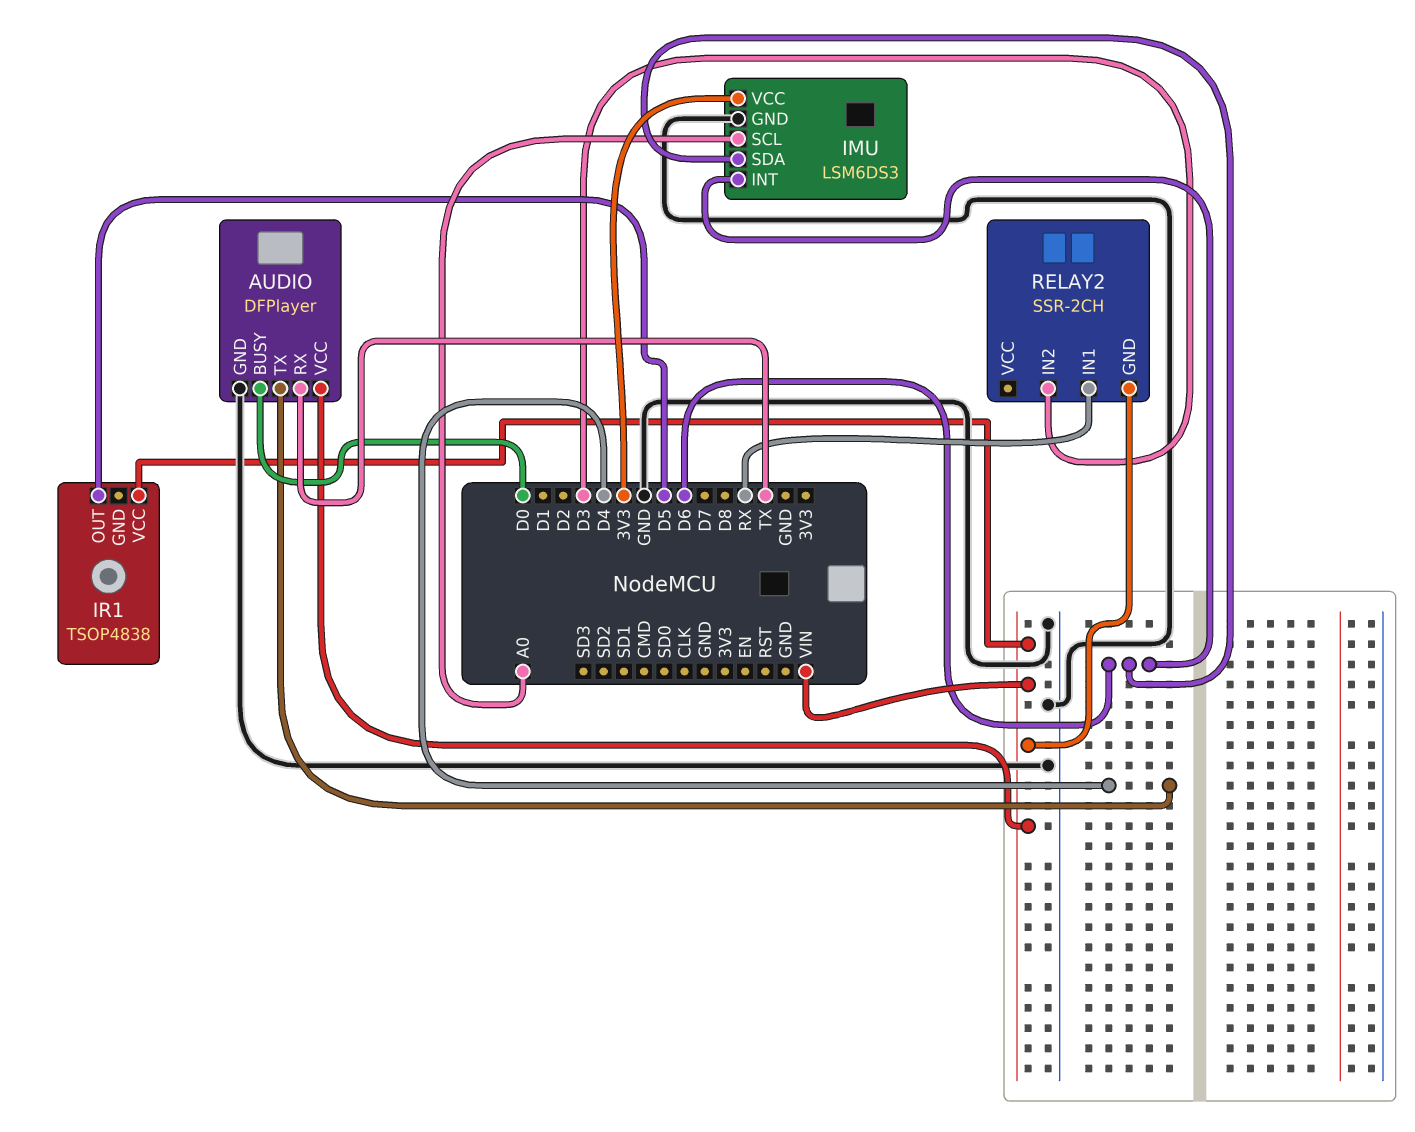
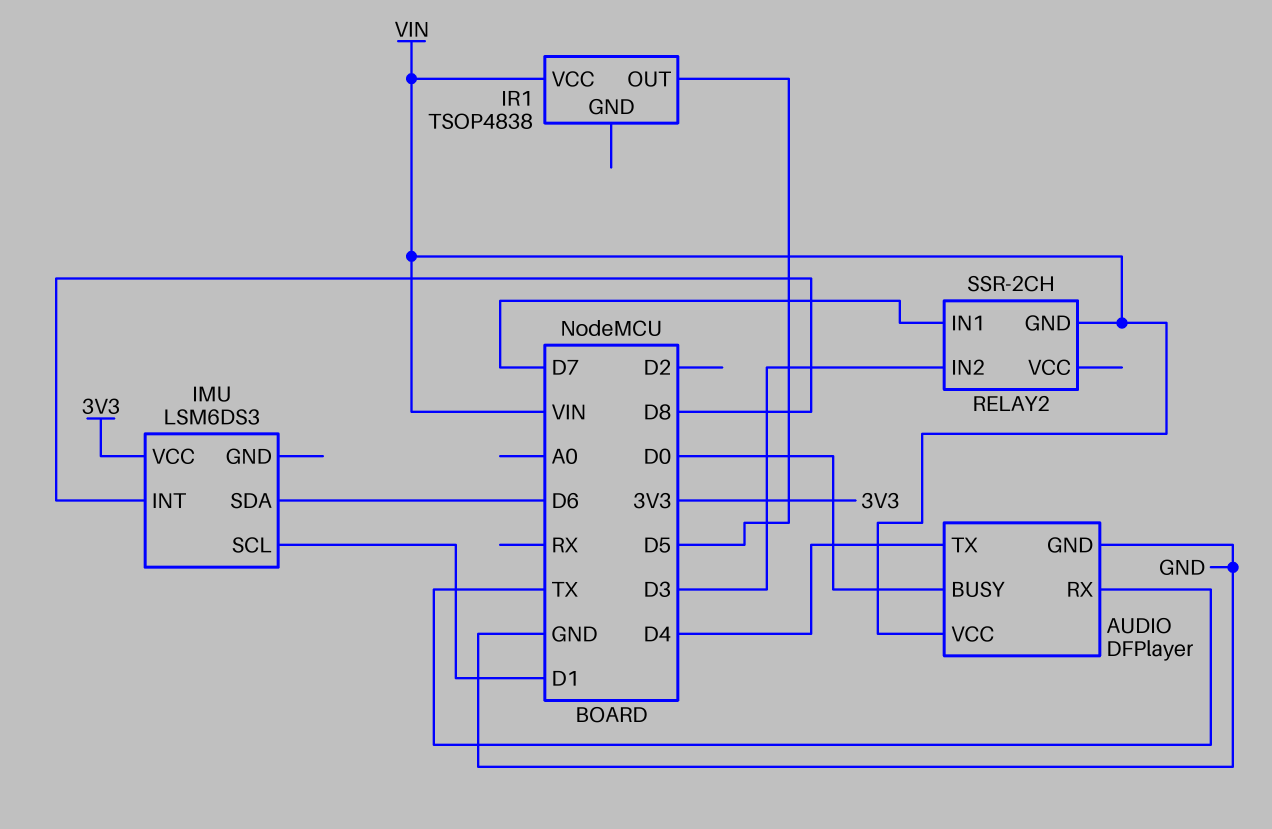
IMU pin GND: GND -> none
IMU pin INT: D6 -> D8
IMU pin SCL: A0 -> D1
RELAY2 pin IN1: RX -> D7

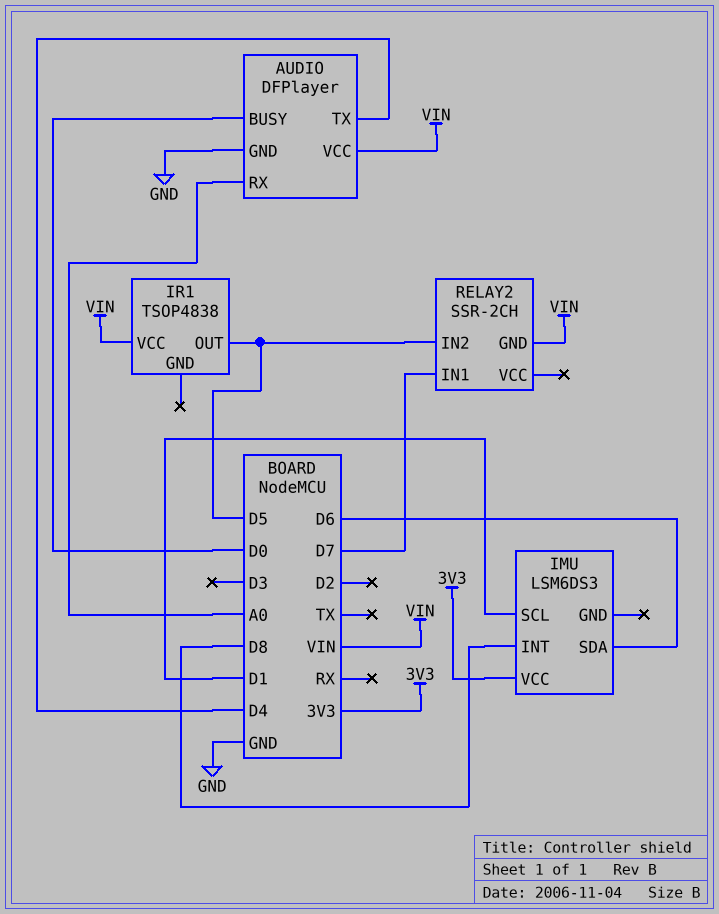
AUDIO pin RX: TX -> A0
RELAY2 pin IN2: D3 -> D5

